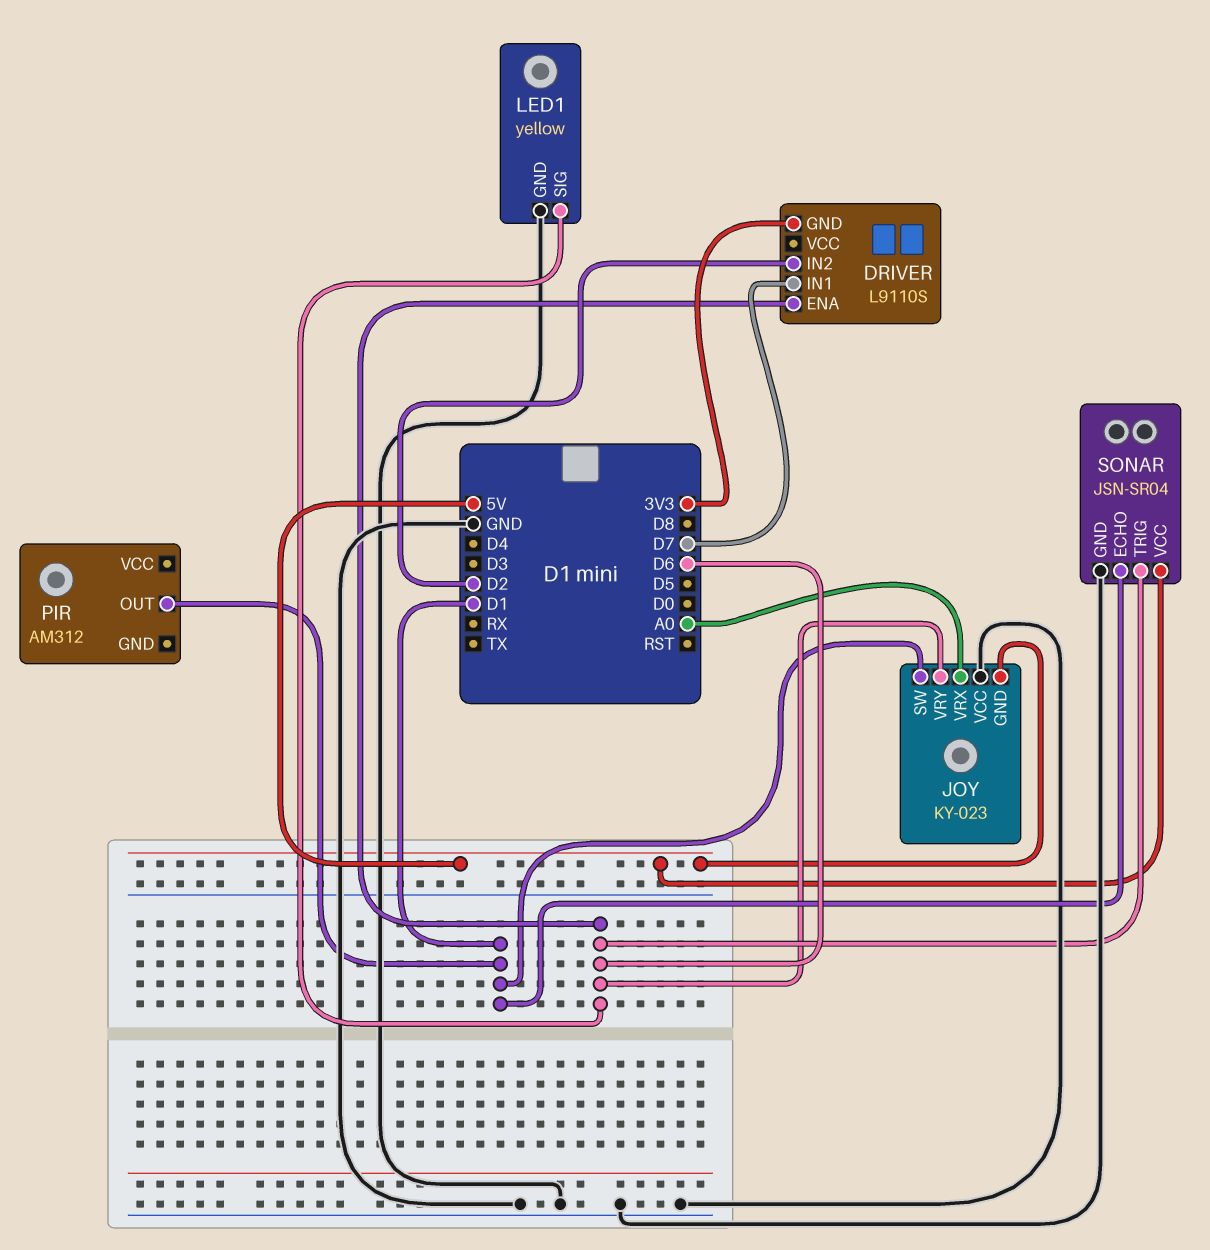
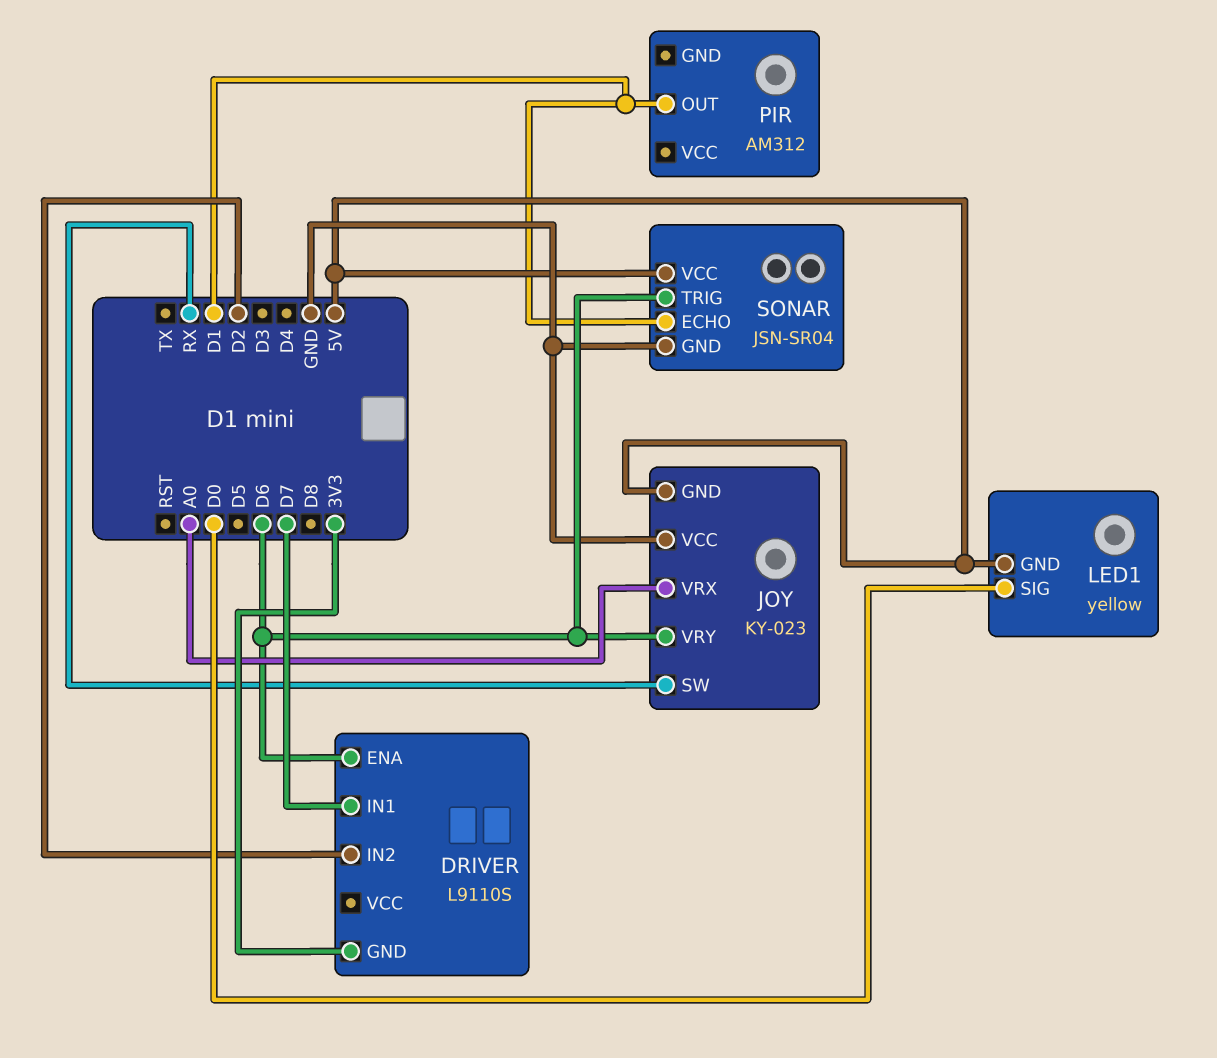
JOY pin SW: D1 -> RX
LED1 pin GND: GND -> 5V
LED1 pin SIG: D6 -> D0

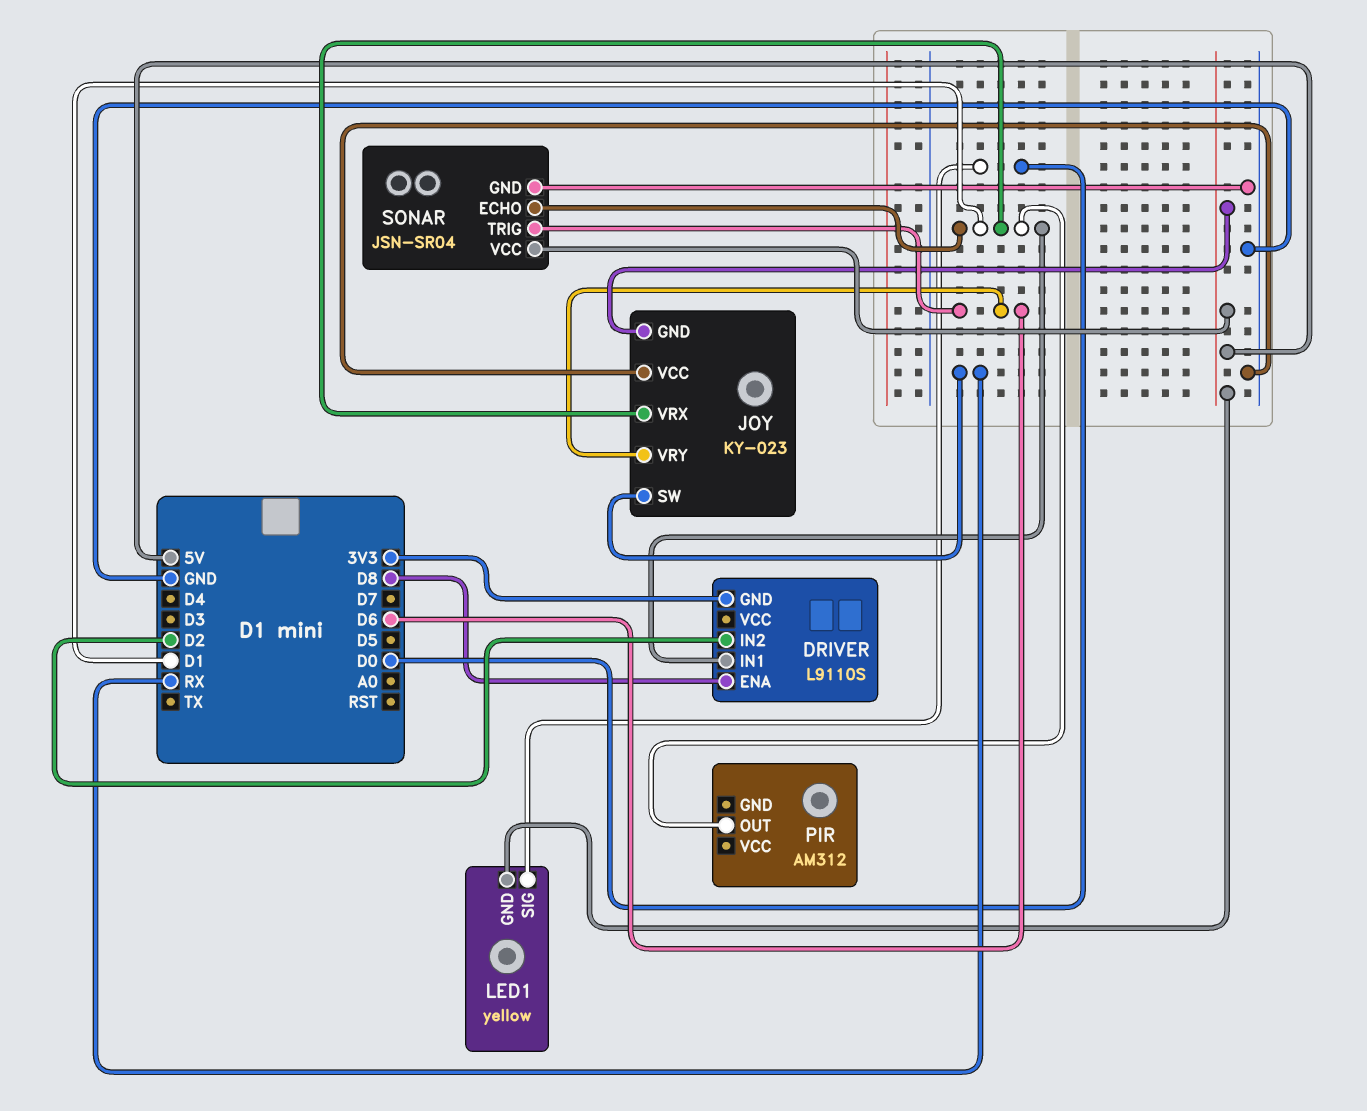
DRIVER pin ENA: D6 -> D8
DRIVER pin IN1: D7 -> D1
JOY pin VRX: A0 -> D1

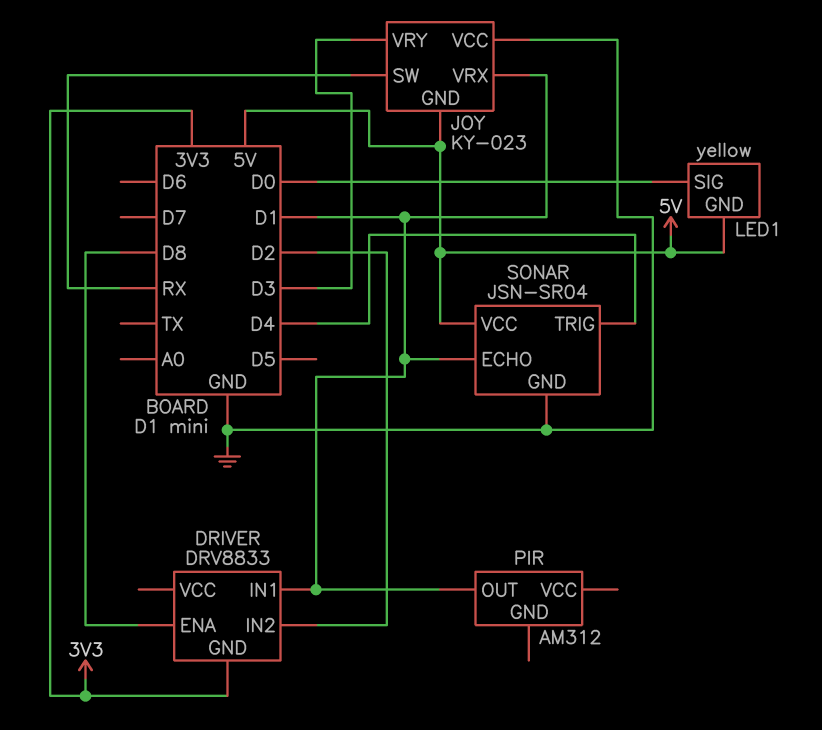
DRIVER: L9110S -> DRV8833
JOY pin VRY: D6 -> D3
SONAR pin TRIG: D6 -> D4

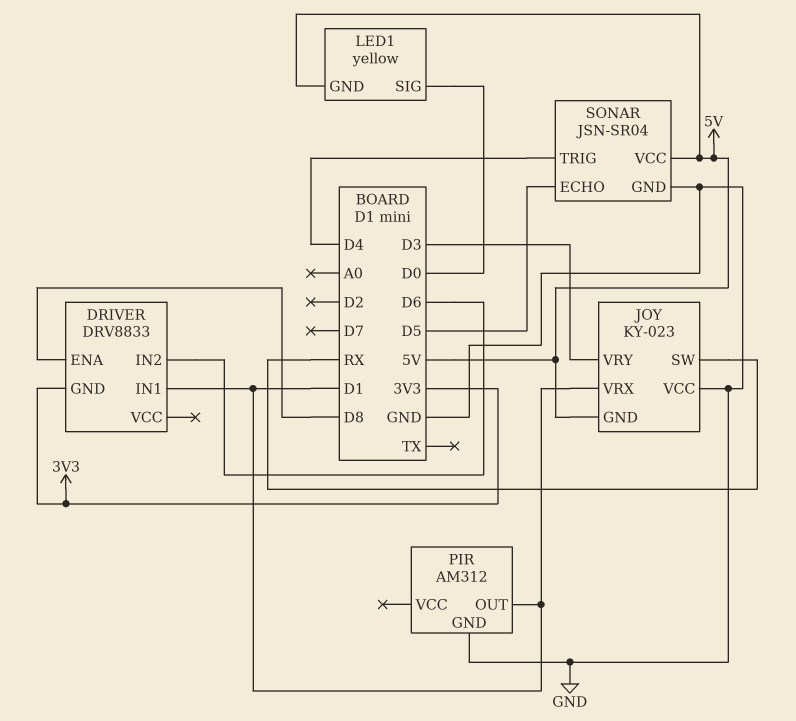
DRIVER pin IN2: D2 -> D6
PIR pin GND: none -> GND
SONAR pin ECHO: D1 -> D5

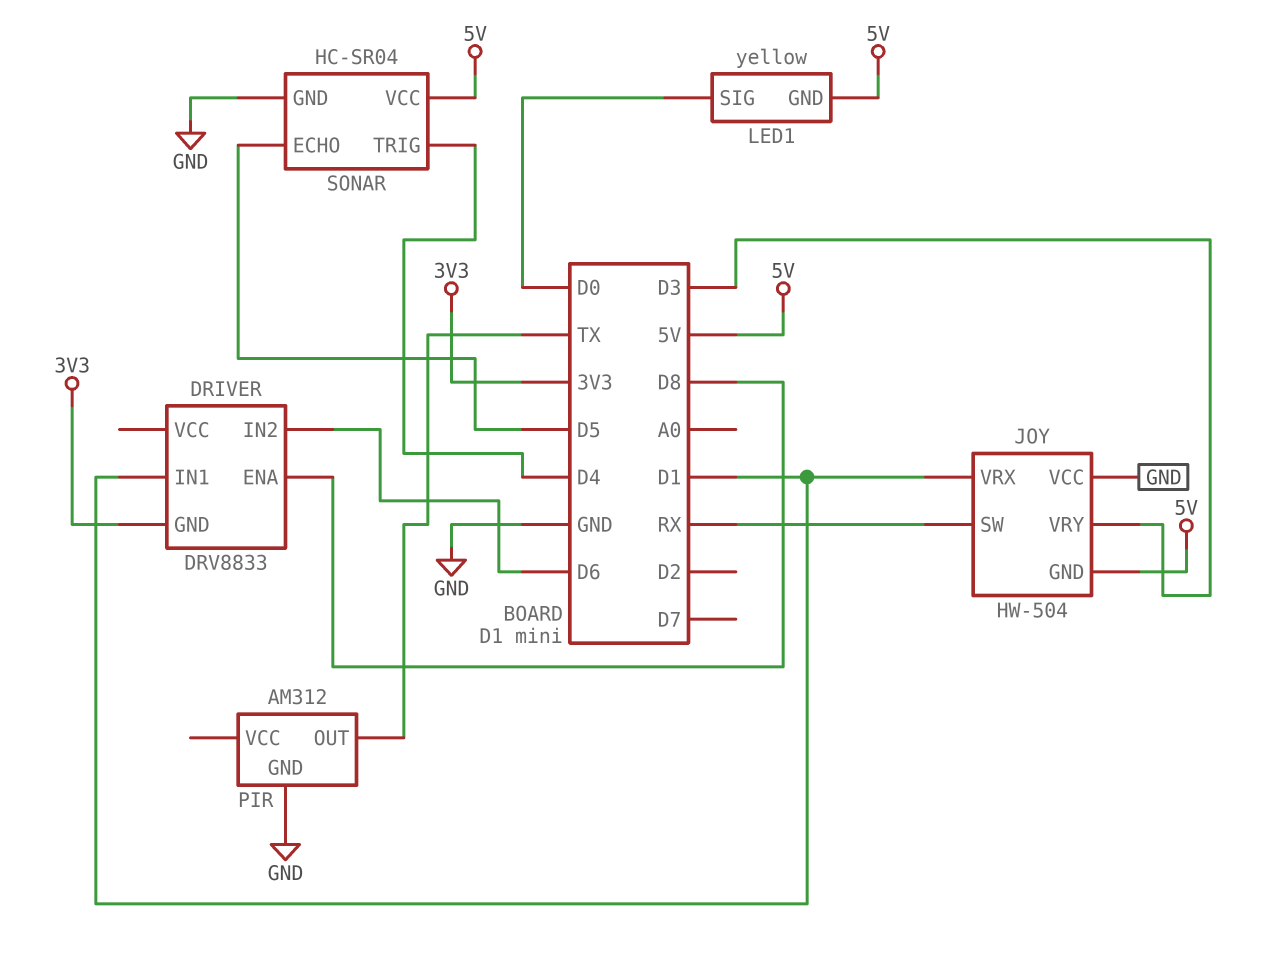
JOY: KY-023 -> HW-504
PIR pin OUT: D1 -> TX
SONAR: JSN-SR04 -> HC-SR04

